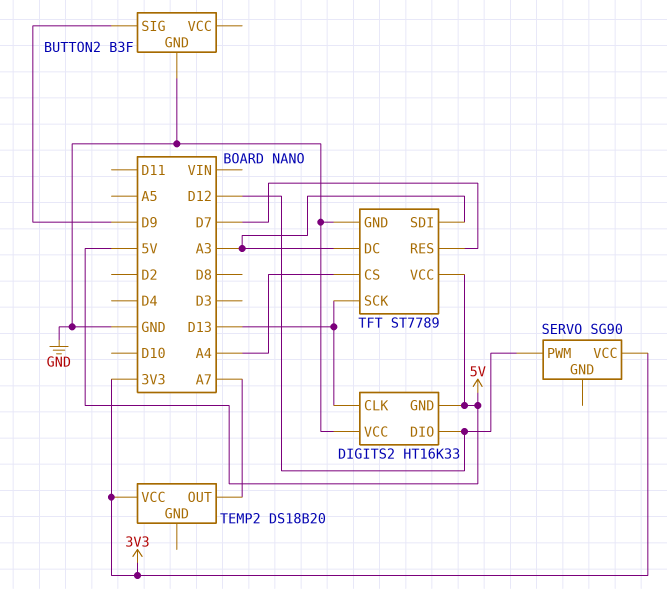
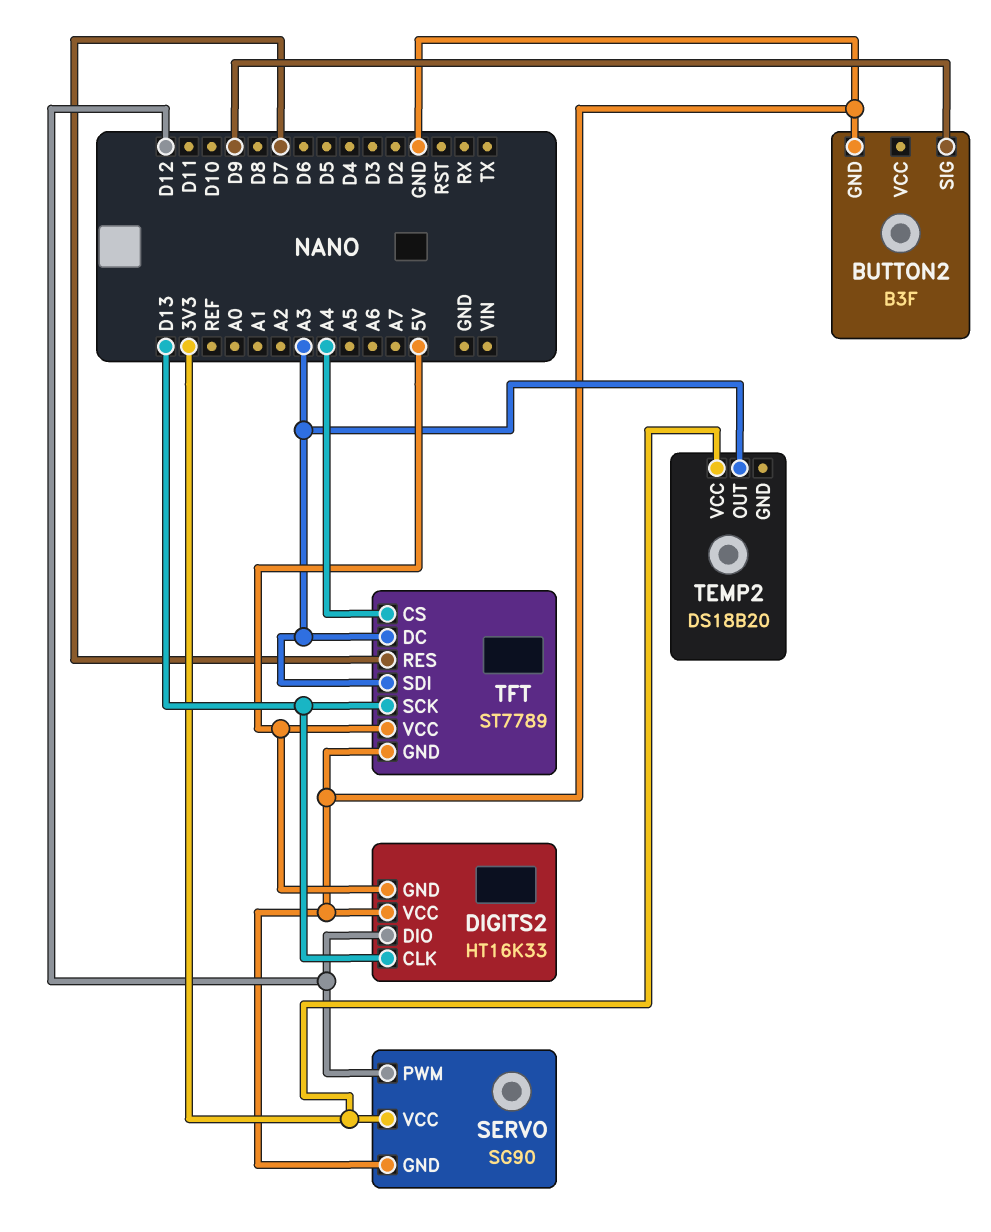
SERVO pin GND: none -> GND
TEMP2 pin OUT: A7 -> A3

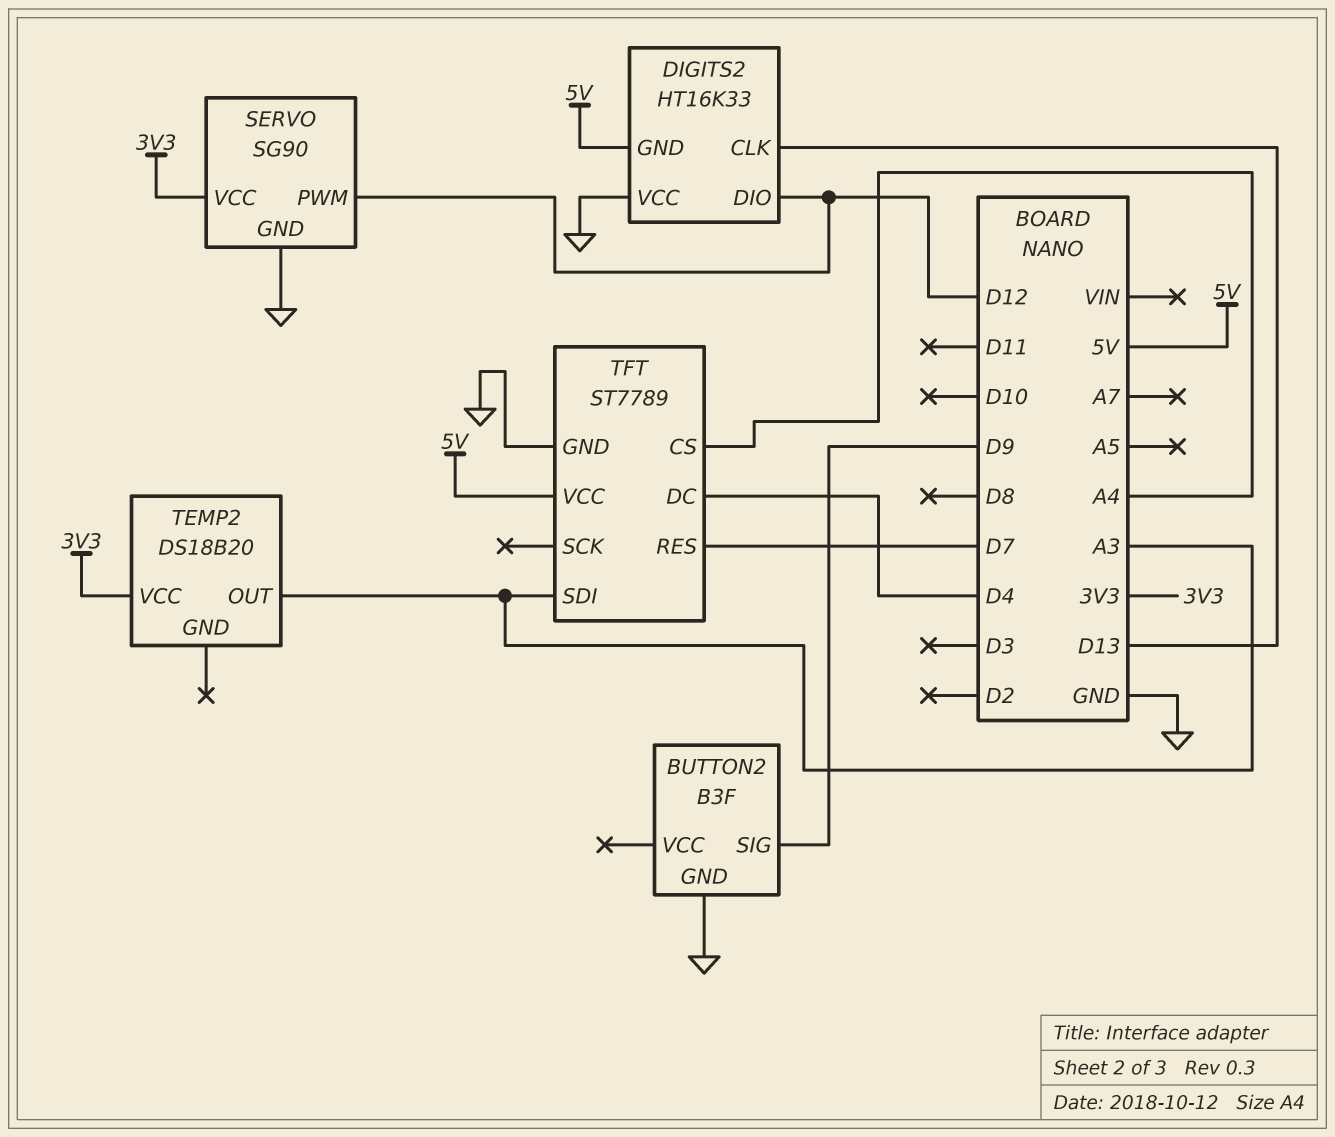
TFT pin DC: A3 -> D4
TFT pin SCK: D13 -> none

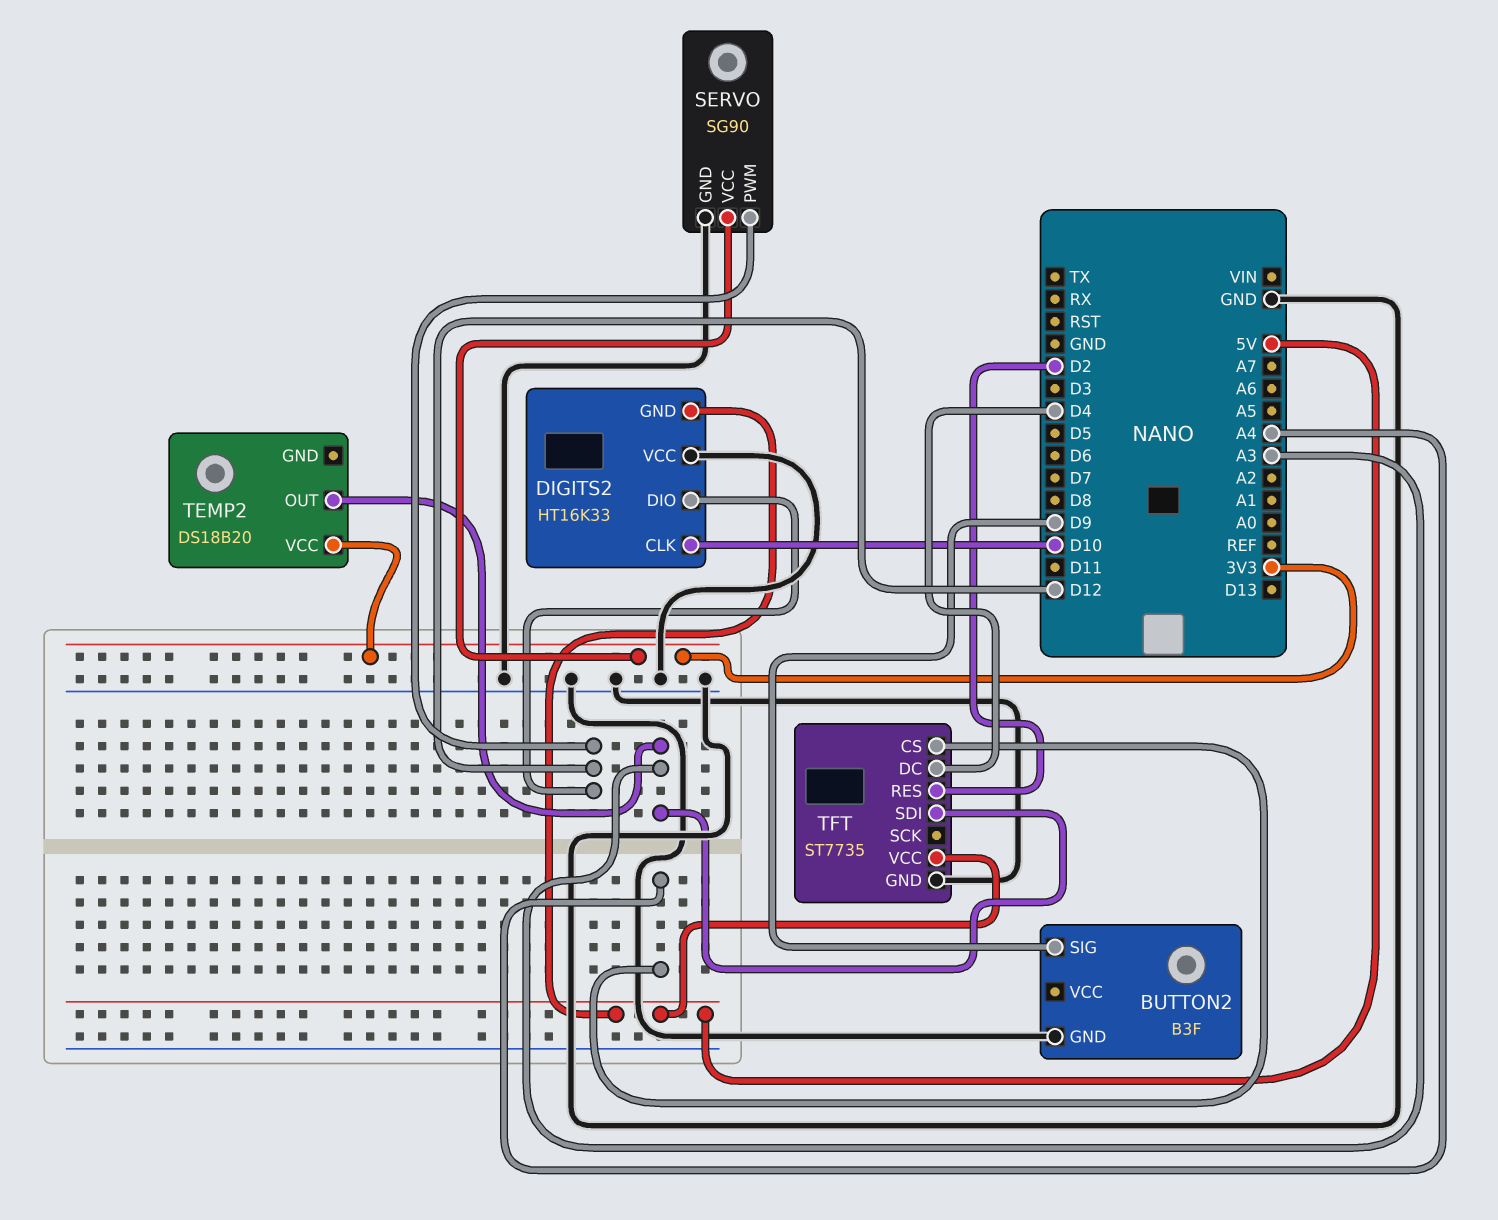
DIGITS2 pin CLK: D13 -> D10
TFT: ST7789 -> ST7735
TFT pin RES: D7 -> D2

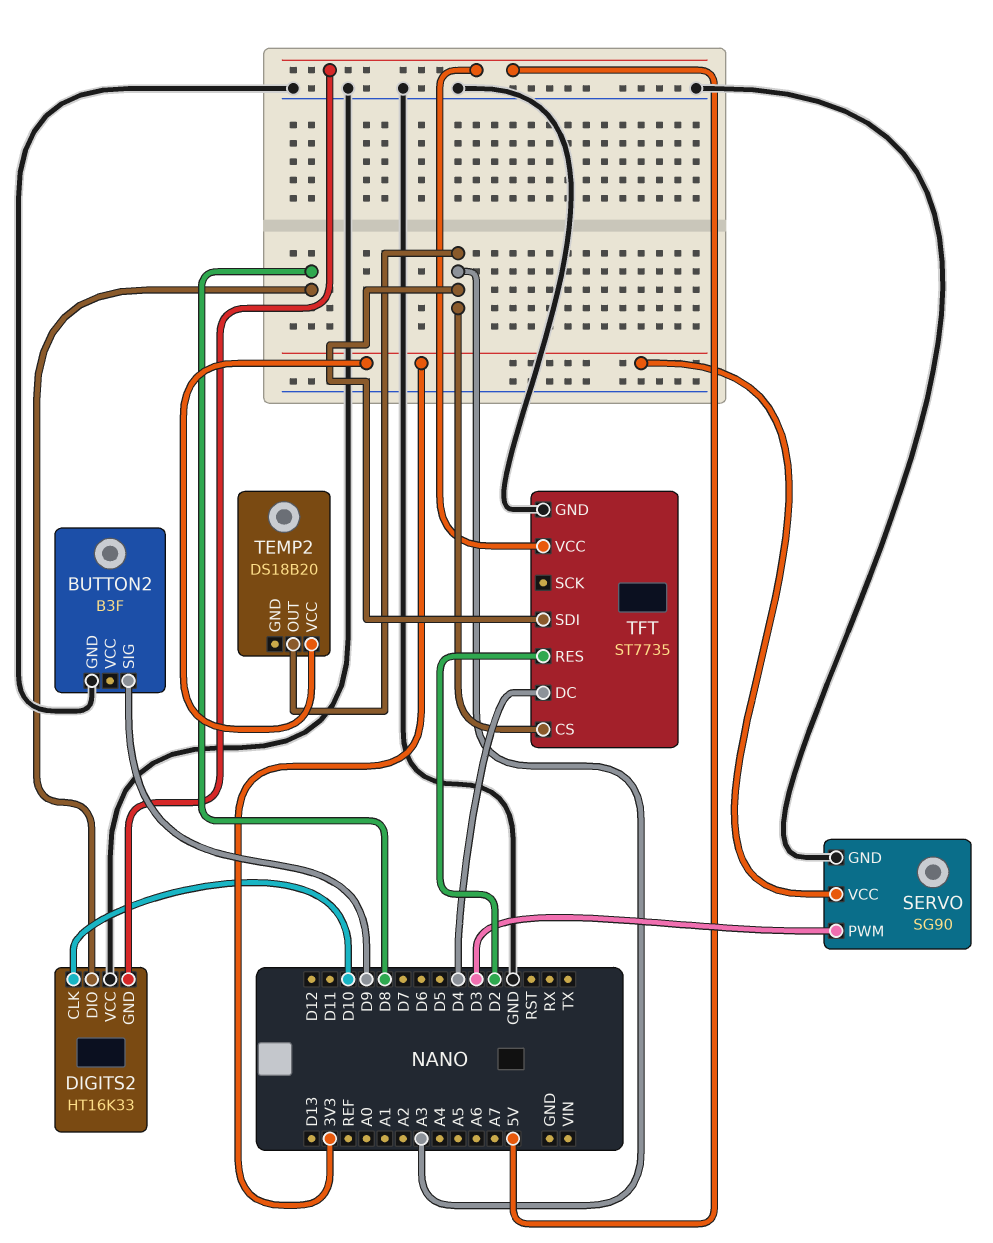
DIGITS2 pin DIO: D12 -> D8
SERVO pin PWM: D12 -> D3
TFT pin CS: A4 -> A3

